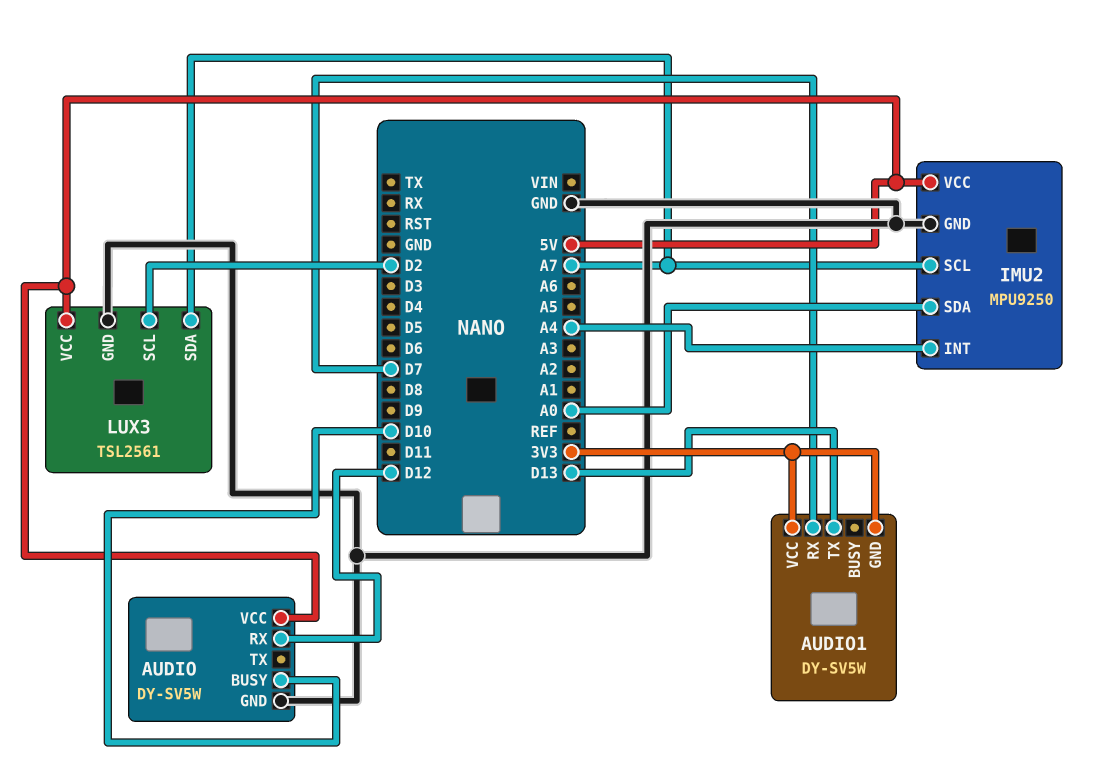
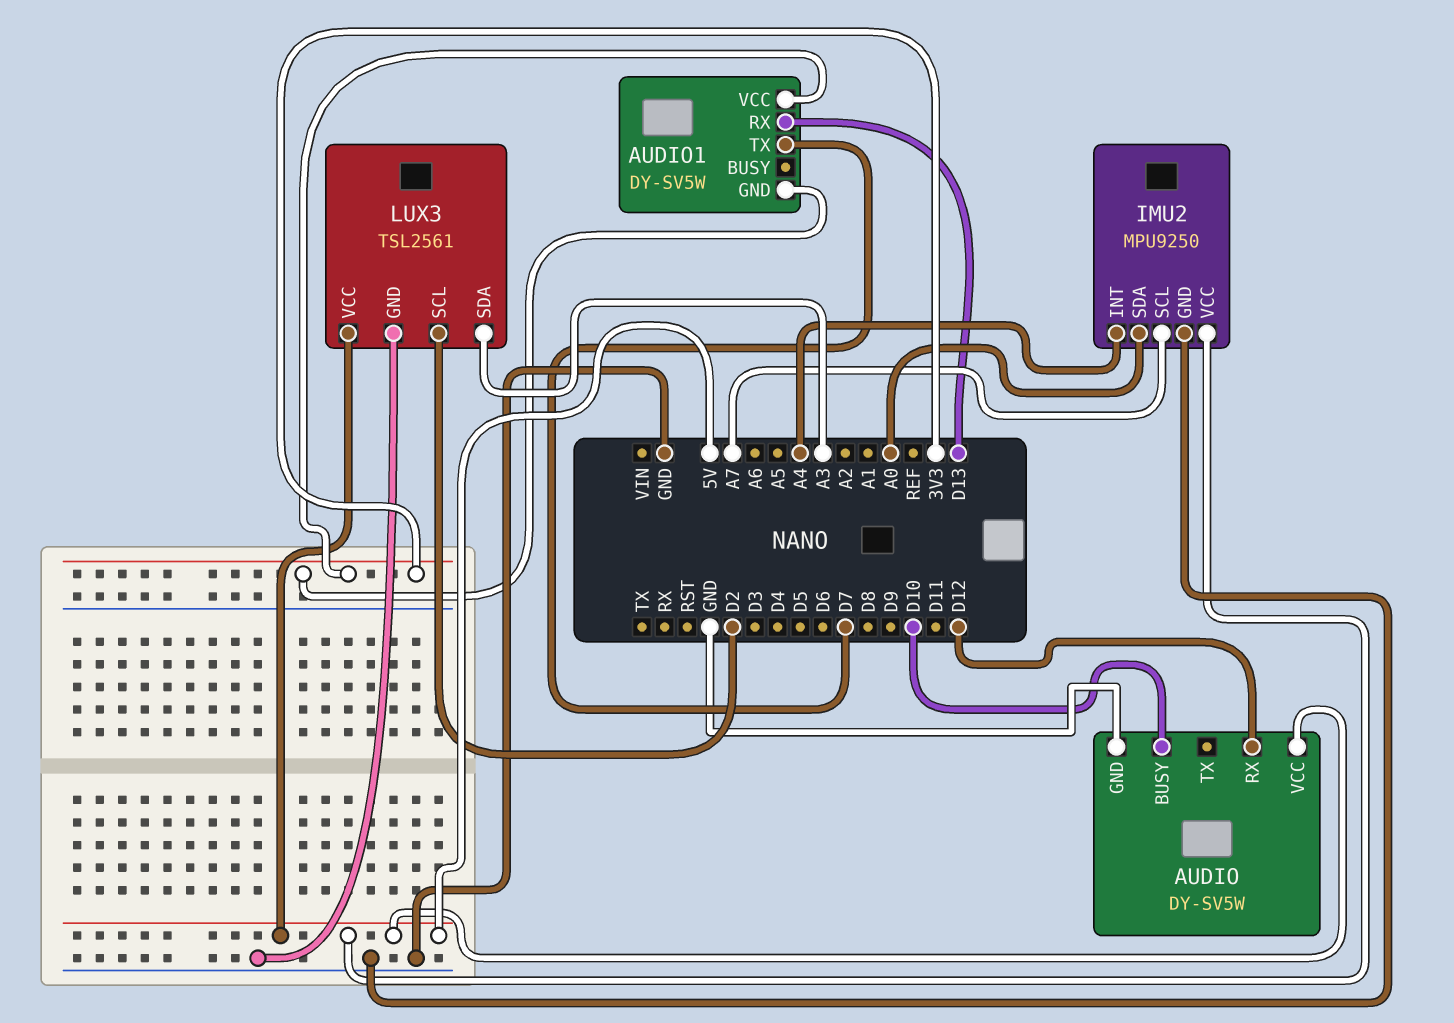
AUDIO1 pin RX: D7 -> D13
AUDIO1 pin TX: D13 -> D7
LUX3 pin SDA: A7 -> A3

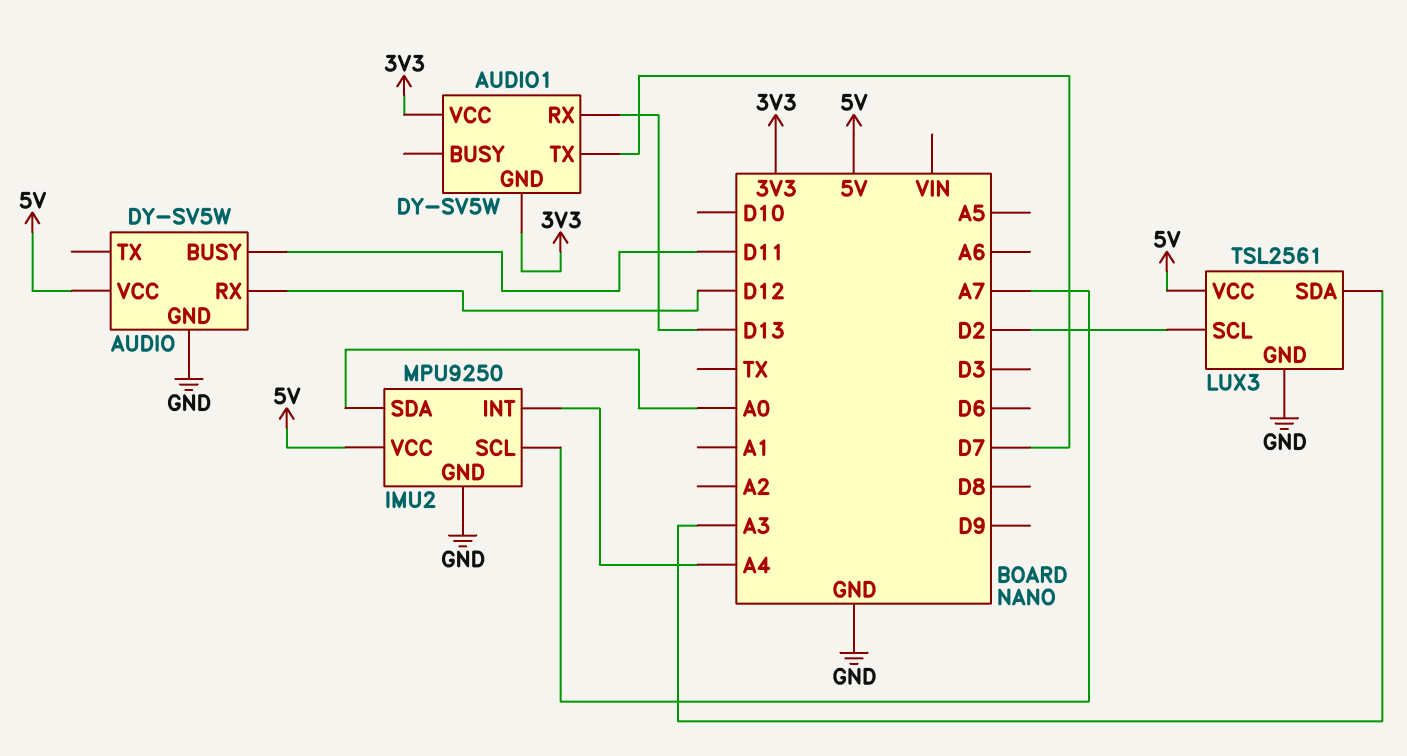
AUDIO pin BUSY: D10 -> D11

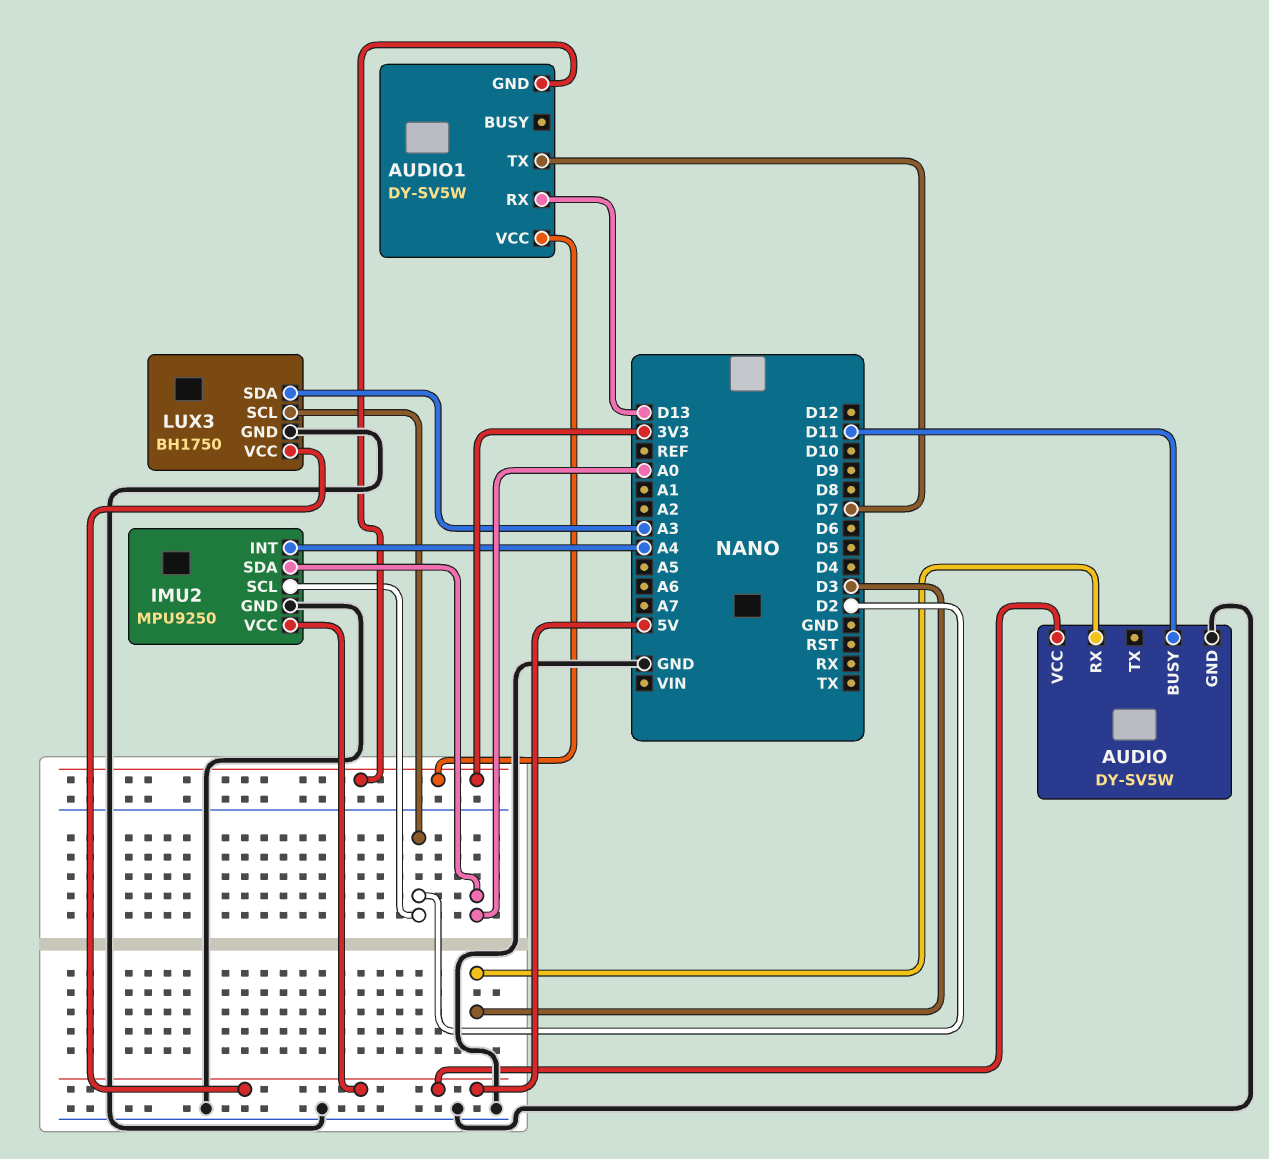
AUDIO pin RX: D12 -> D3
IMU2 pin SCL: A7 -> D2
LUX3: TSL2561 -> BH1750

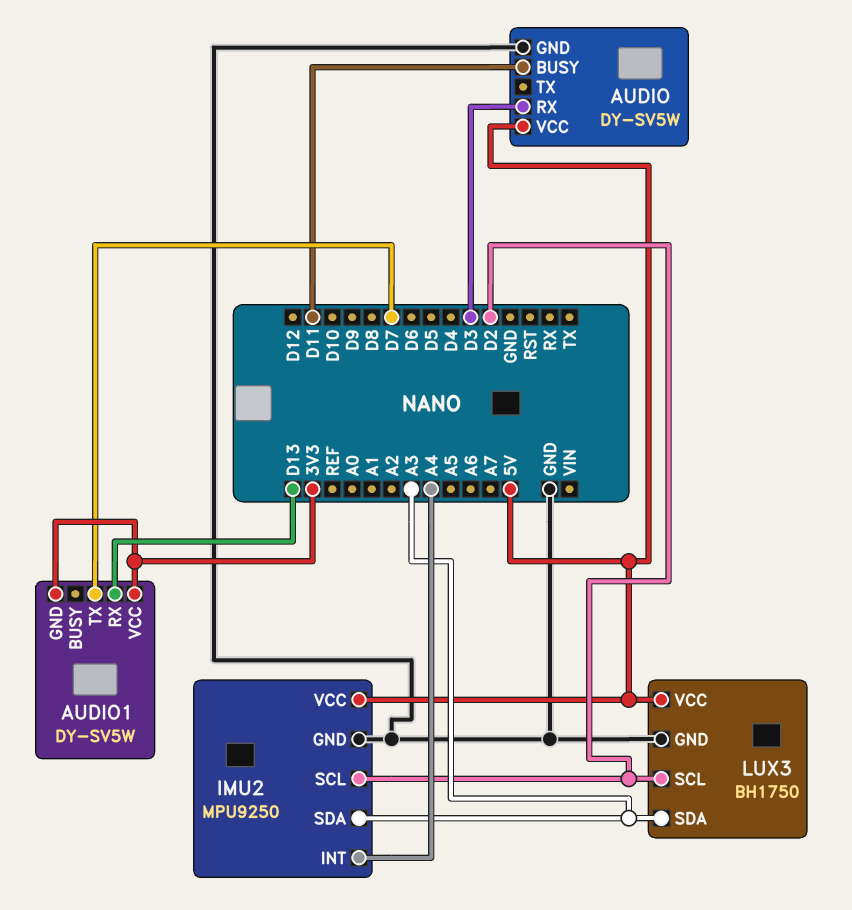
IMU2 pin SDA: A0 -> A3

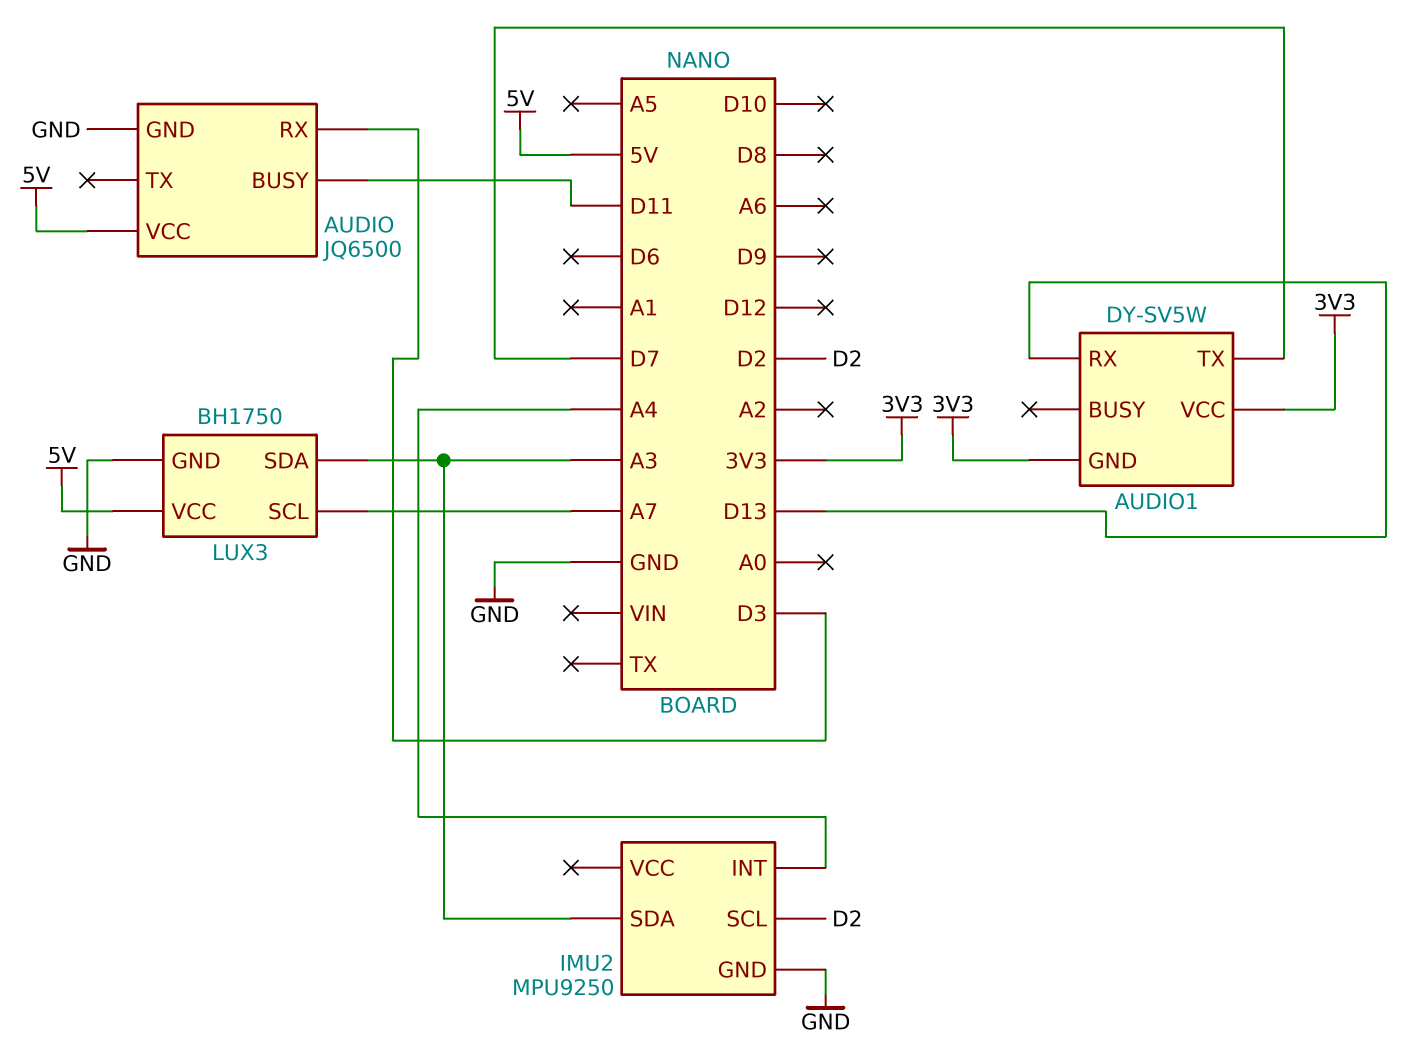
AUDIO: DY-SV5W -> JQ6500
IMU2 pin VCC: 5V -> none
LUX3 pin SCL: D2 -> A7

